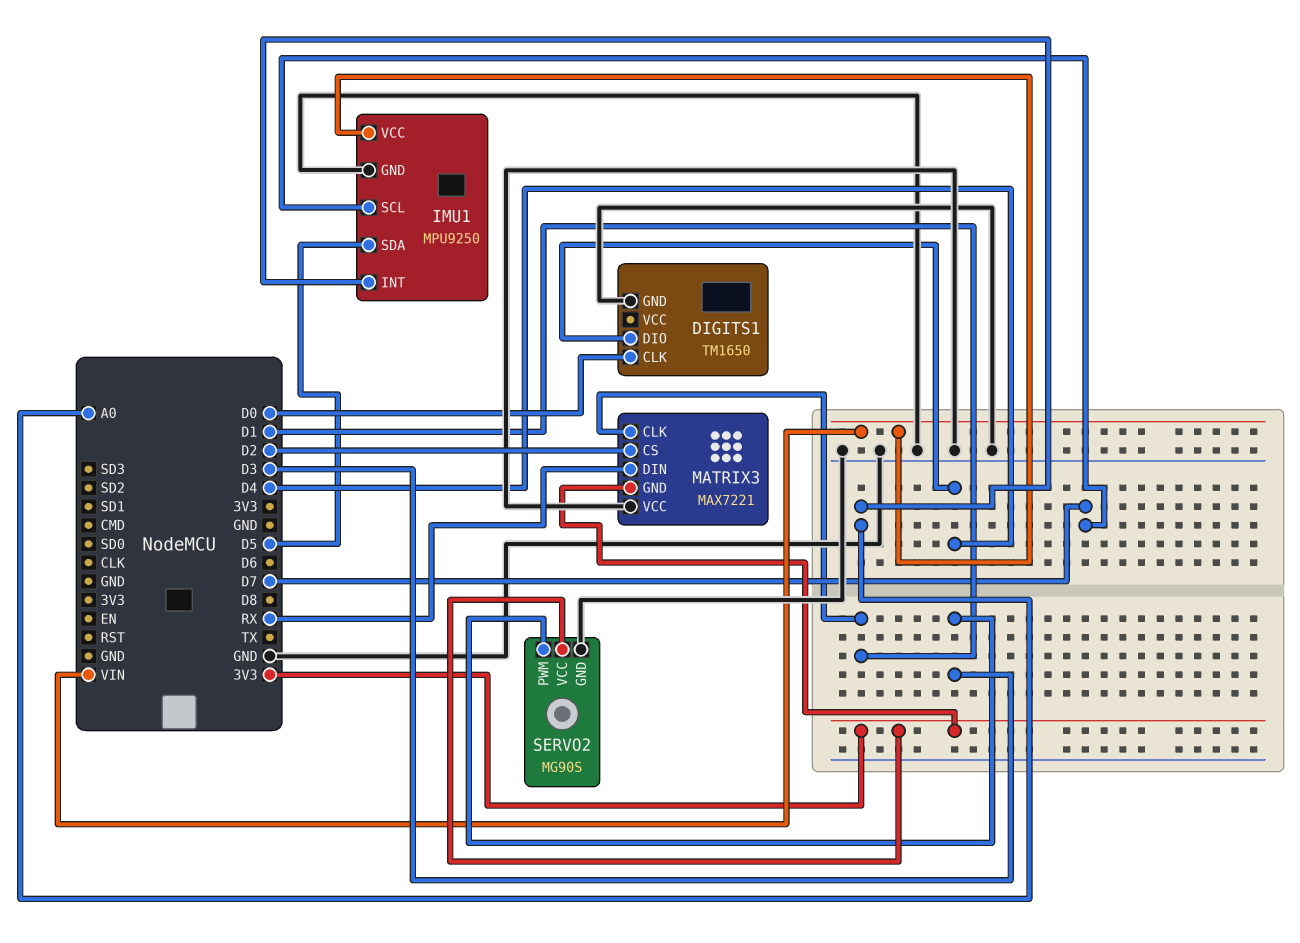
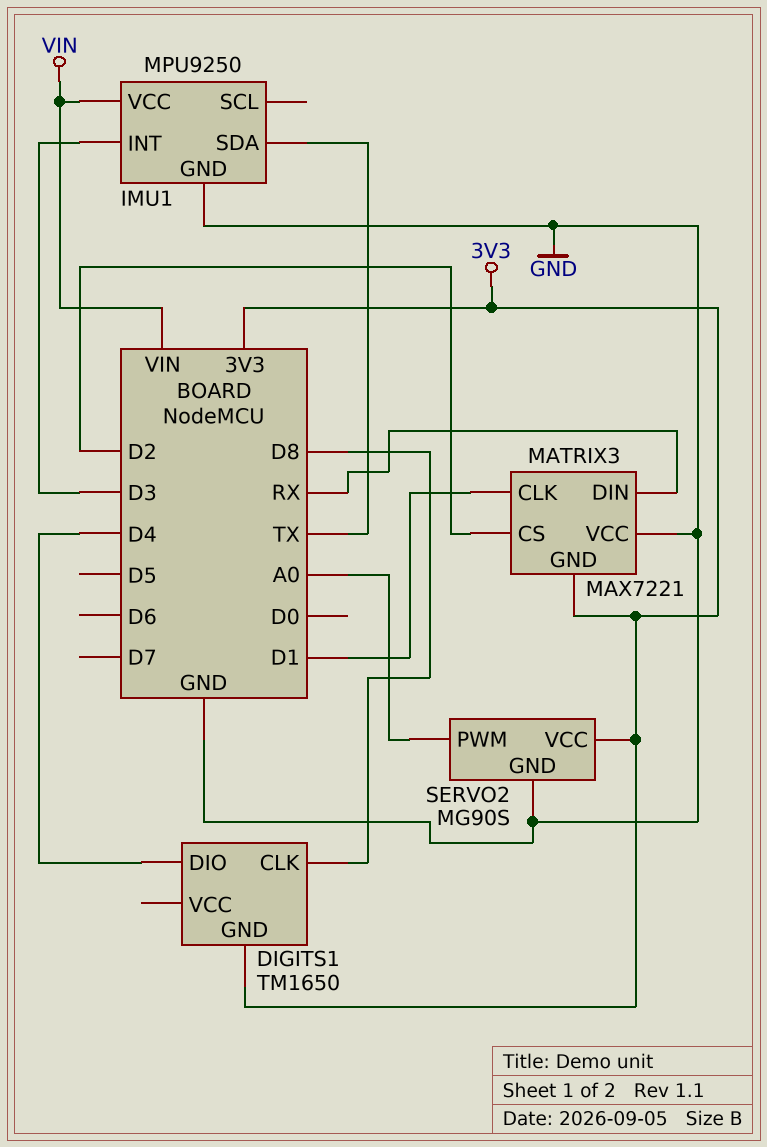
DIGITS1 pin CLK: D0 -> D8
DIGITS1 pin GND: GND -> 3V3
IMU1 pin INT: A0 -> D3
IMU1 pin SCL: D7 -> none
IMU1 pin SDA: D5 -> TX
SERVO2 pin PWM: D3 -> A0

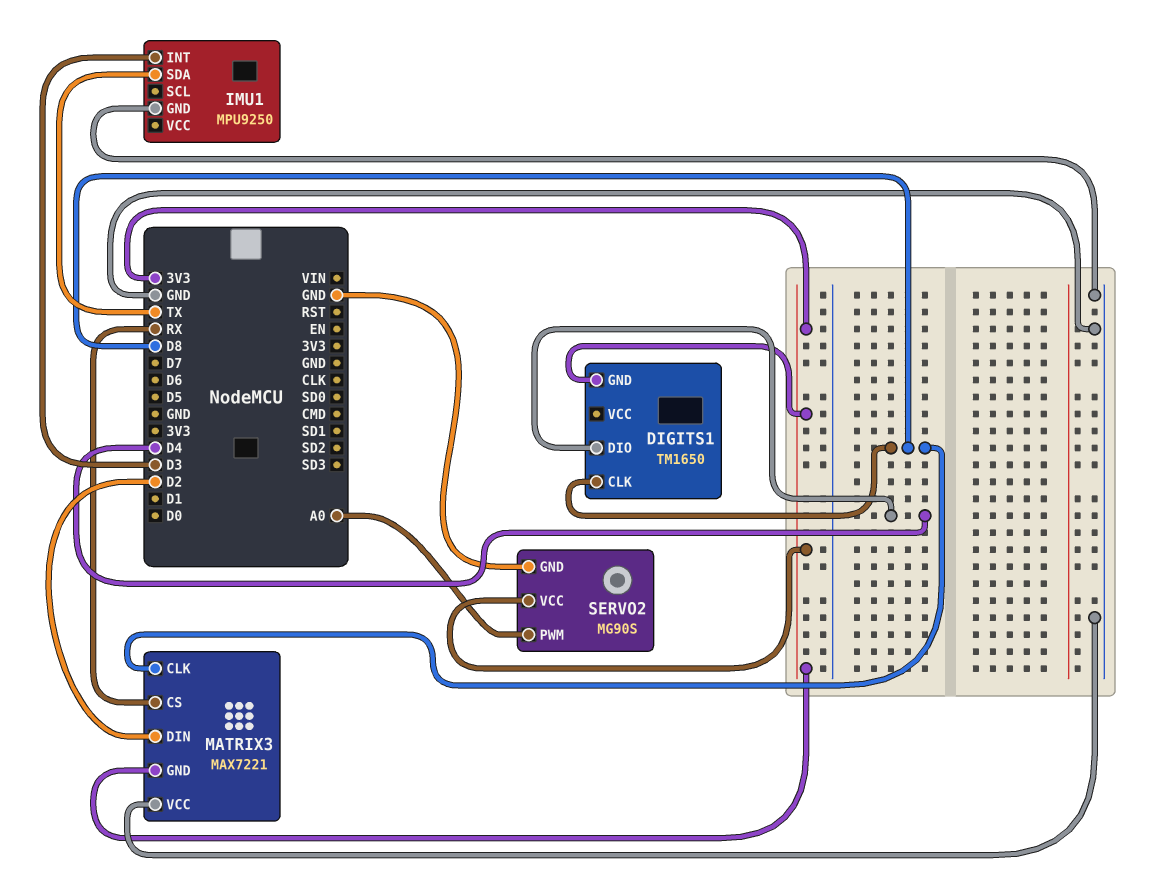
IMU1 pin VCC: VIN -> none
MATRIX3 pin CLK: D1 -> D8
MATRIX3 pin CS: D2 -> RX
MATRIX3 pin DIN: RX -> D2

